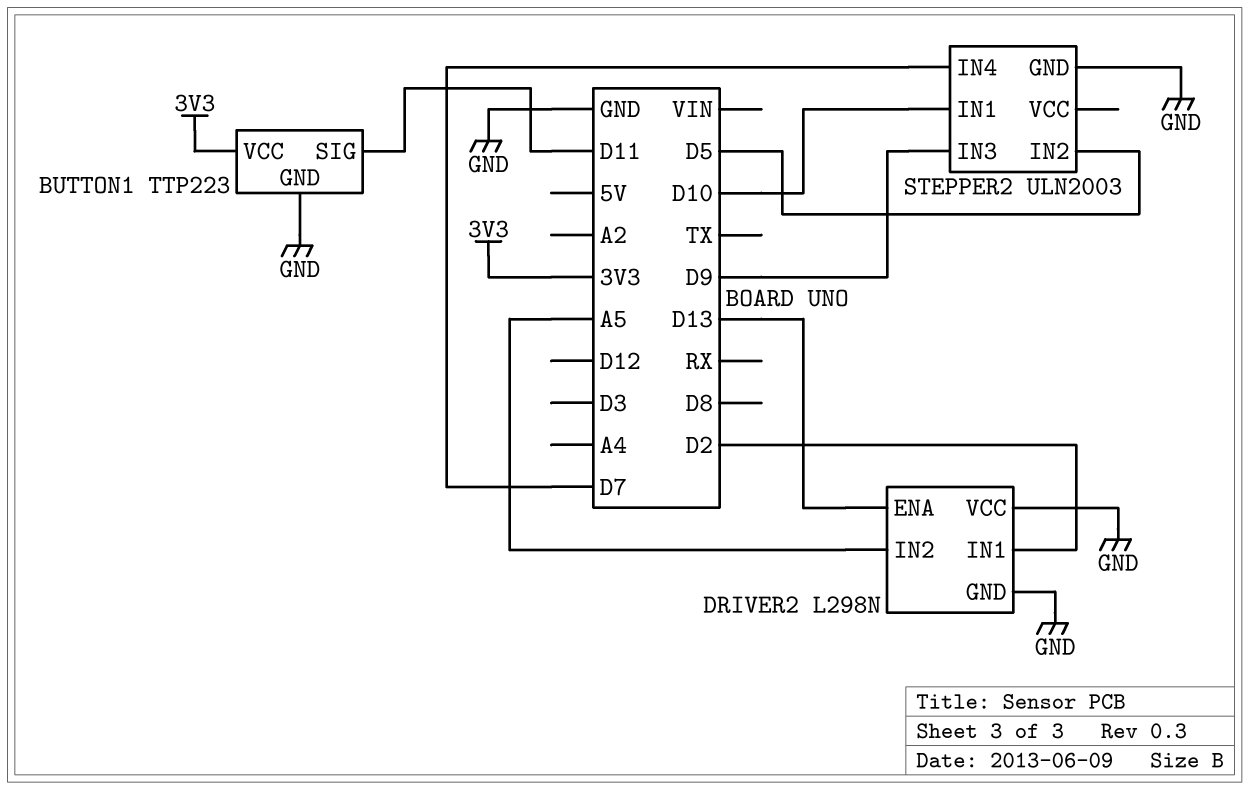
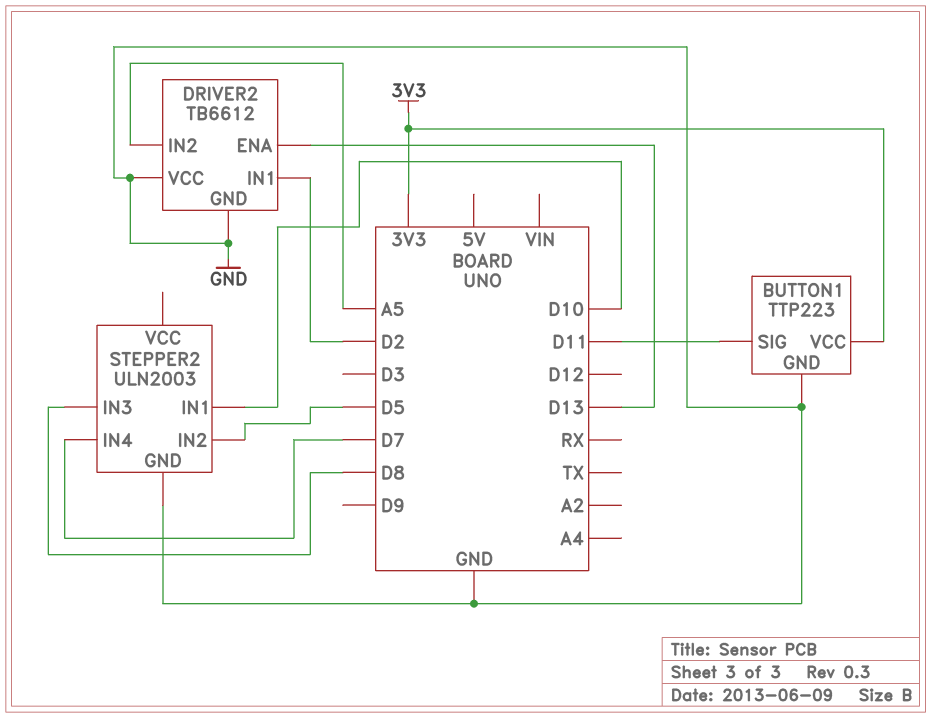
DRIVER2: L298N -> TB6612
STEPPER2 pin IN3: D9 -> D8

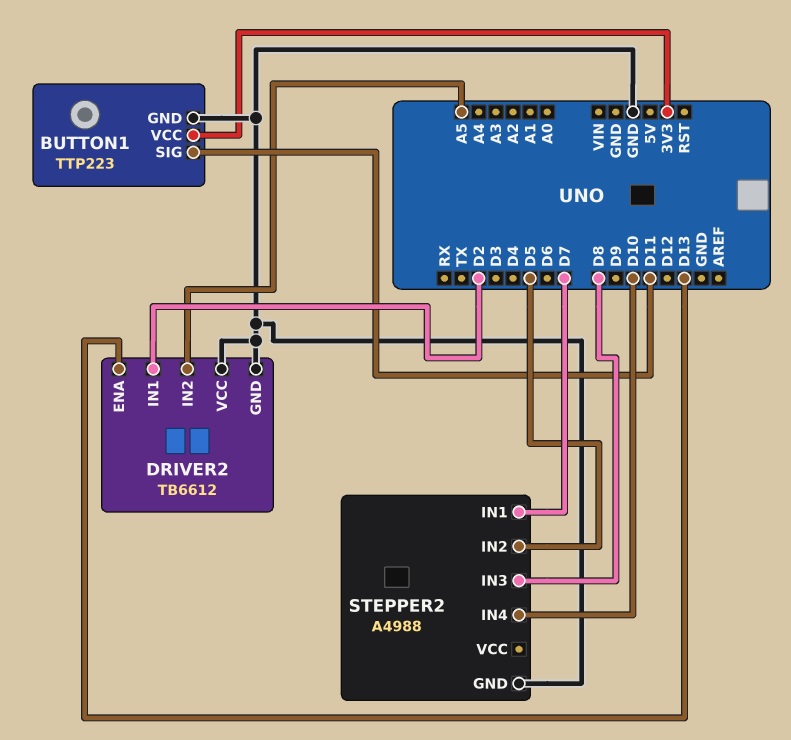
STEPPER2: ULN2003 -> A4988
STEPPER2 pin IN1: D10 -> D7
STEPPER2 pin IN4: D7 -> D10

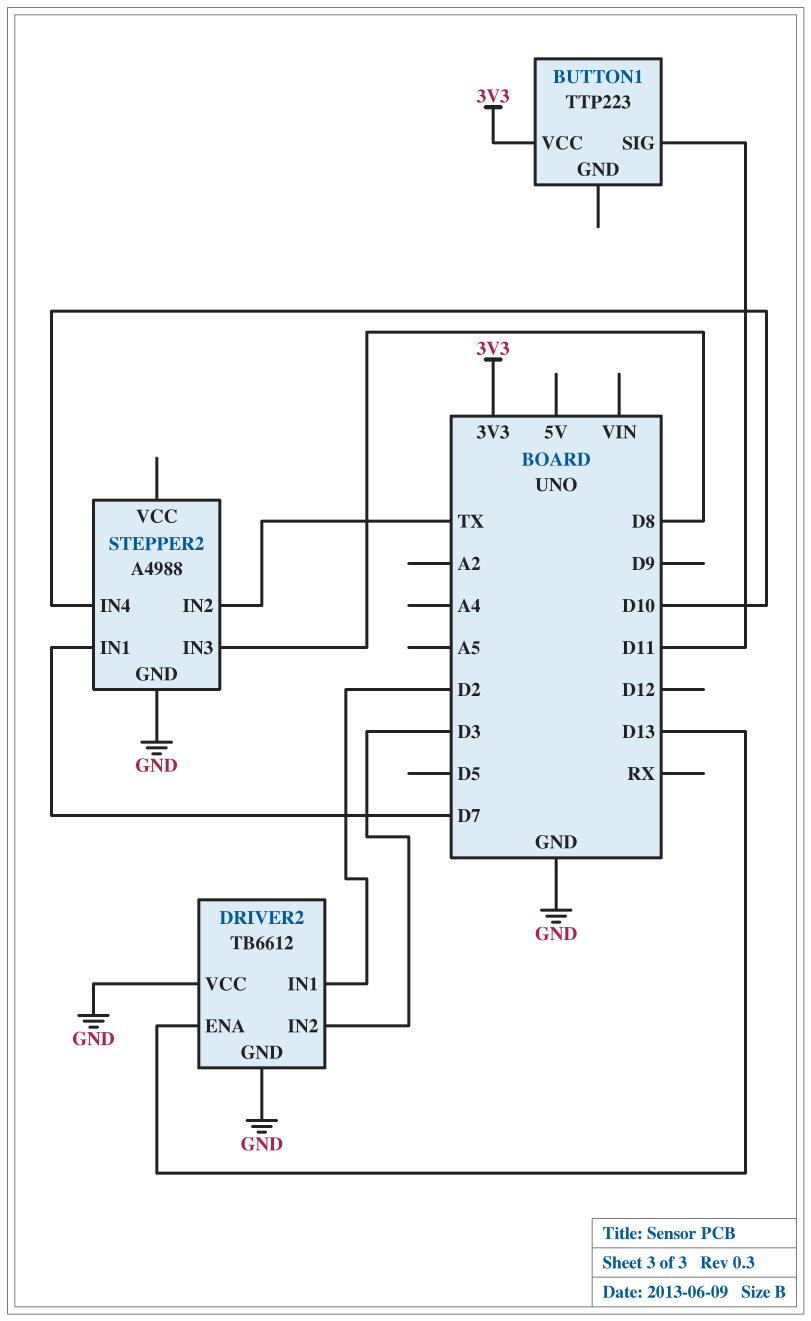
BUTTON1 pin GND: GND -> none
DRIVER2 pin IN2: A5 -> D3
STEPPER2 pin IN2: D5 -> TX

